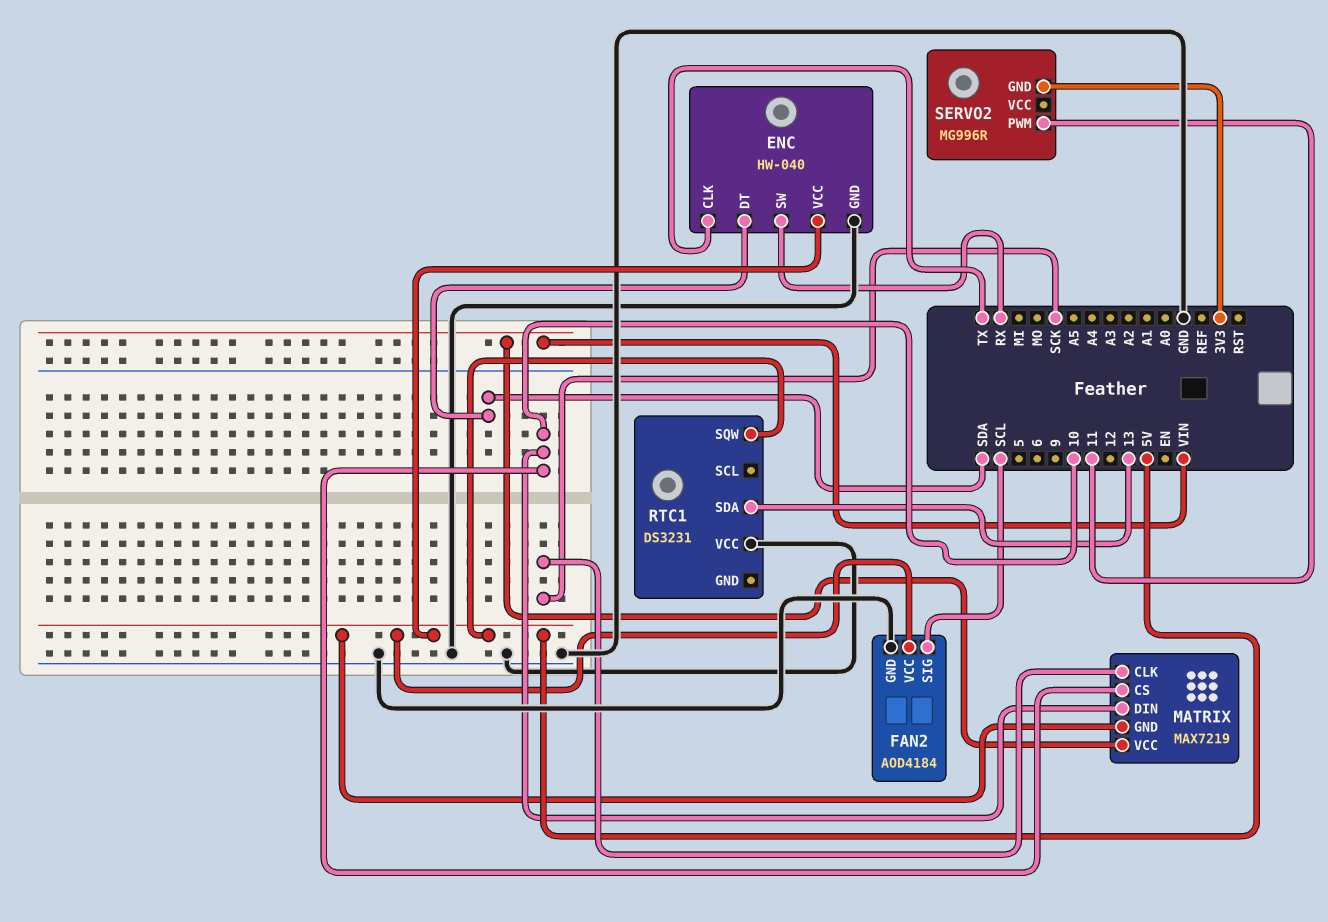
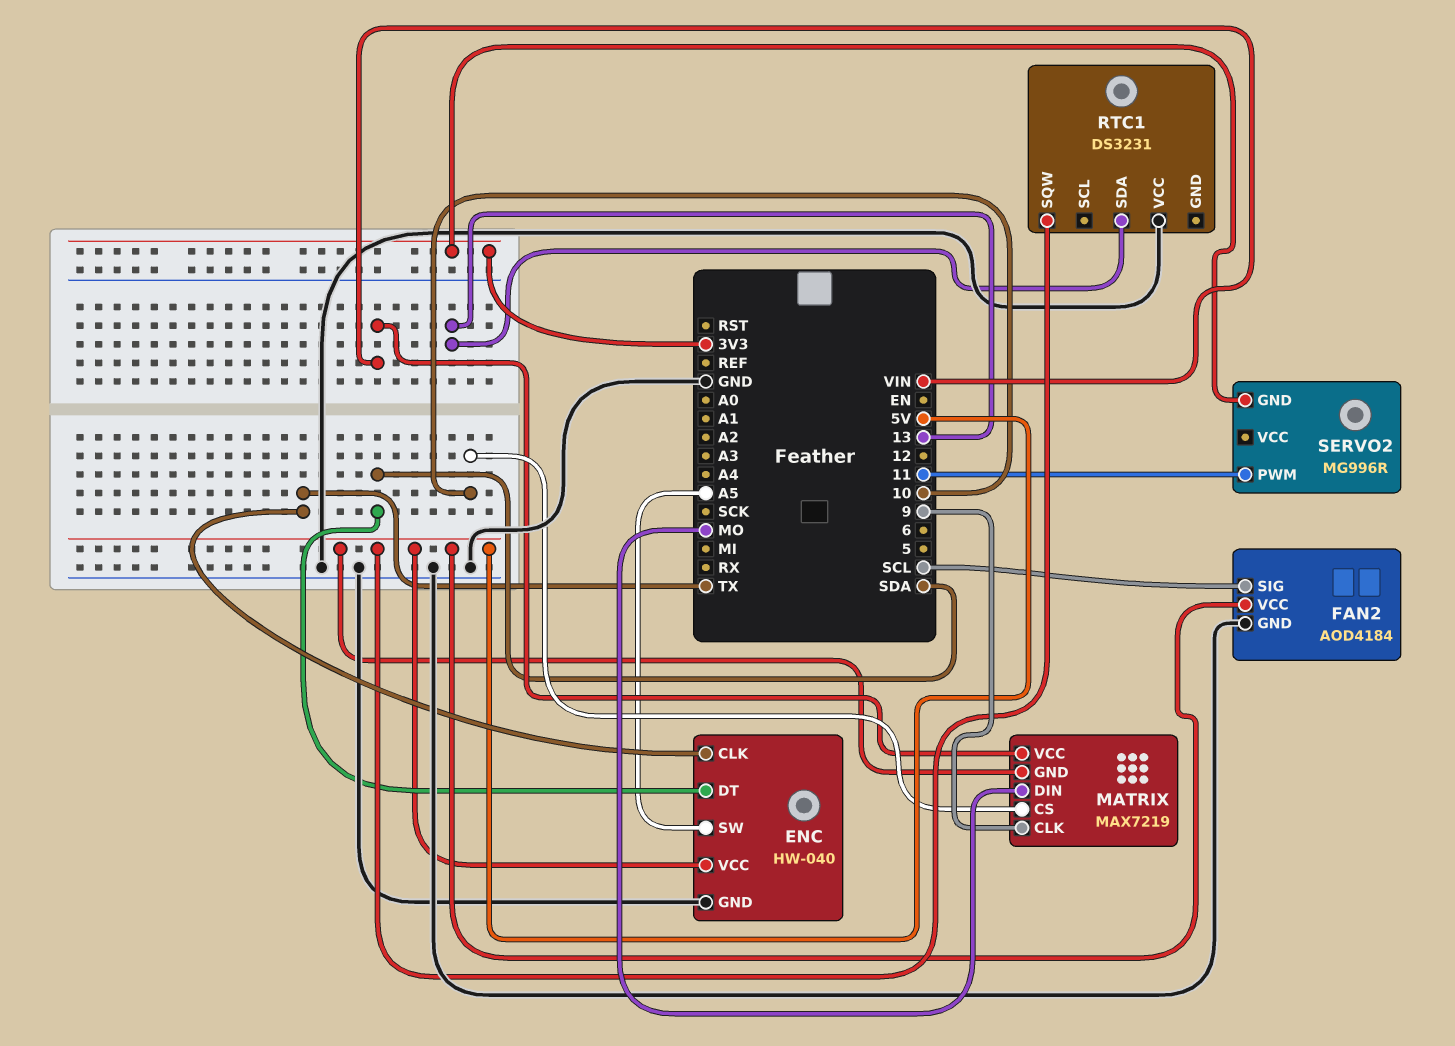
ENC pin SW: RX -> A5
MATRIX pin CLK: SCK -> 9
MATRIX pin DIN: 10 -> MO

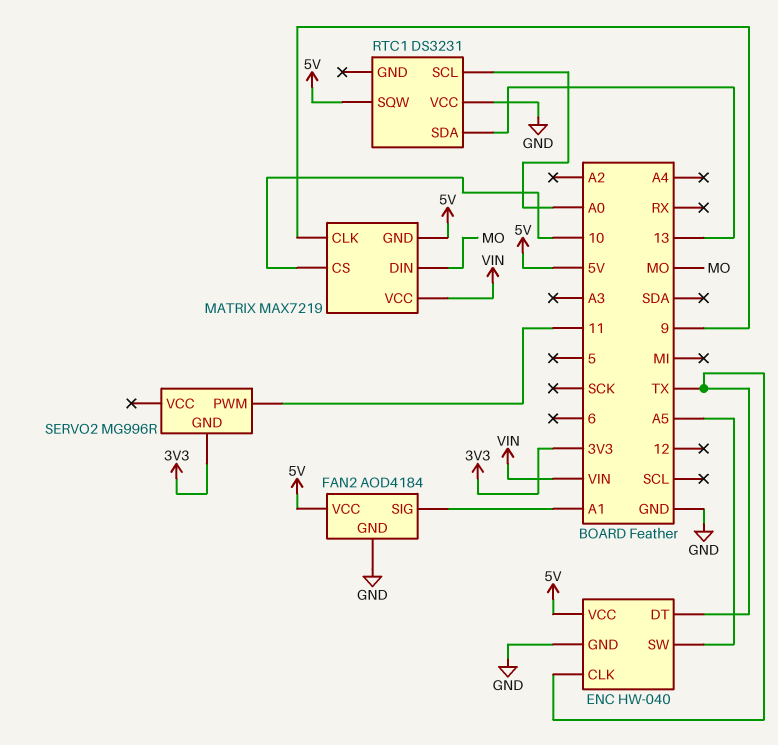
ENC pin DT: SDA -> TX
FAN2 pin SIG: SCL -> A1
RTC1 pin SCL: none -> A0

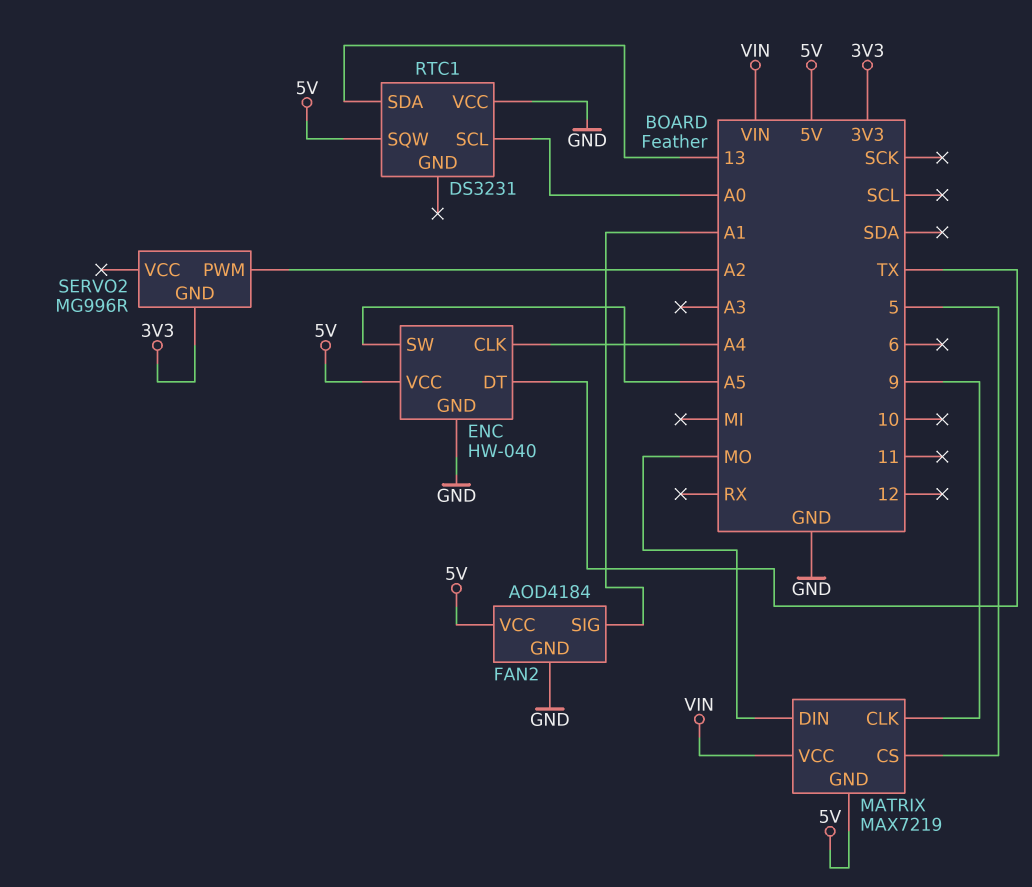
ENC pin CLK: TX -> A4
MATRIX pin CS: 10 -> 5
SERVO2 pin PWM: 11 -> A2

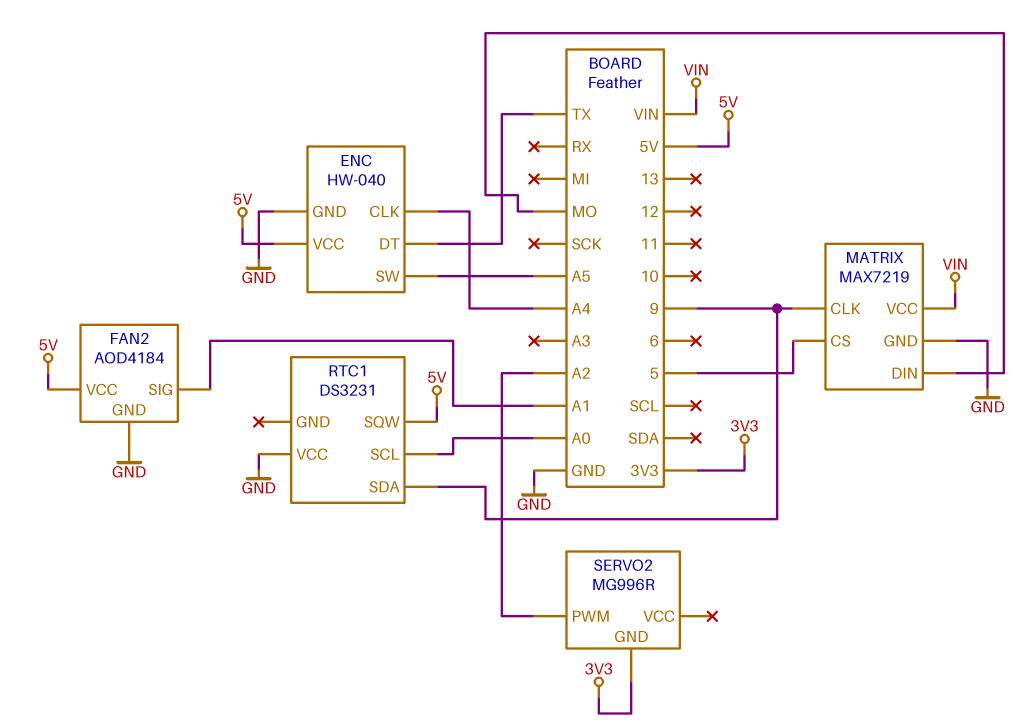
MATRIX pin GND: 5V -> GND
RTC1 pin SDA: 13 -> 9

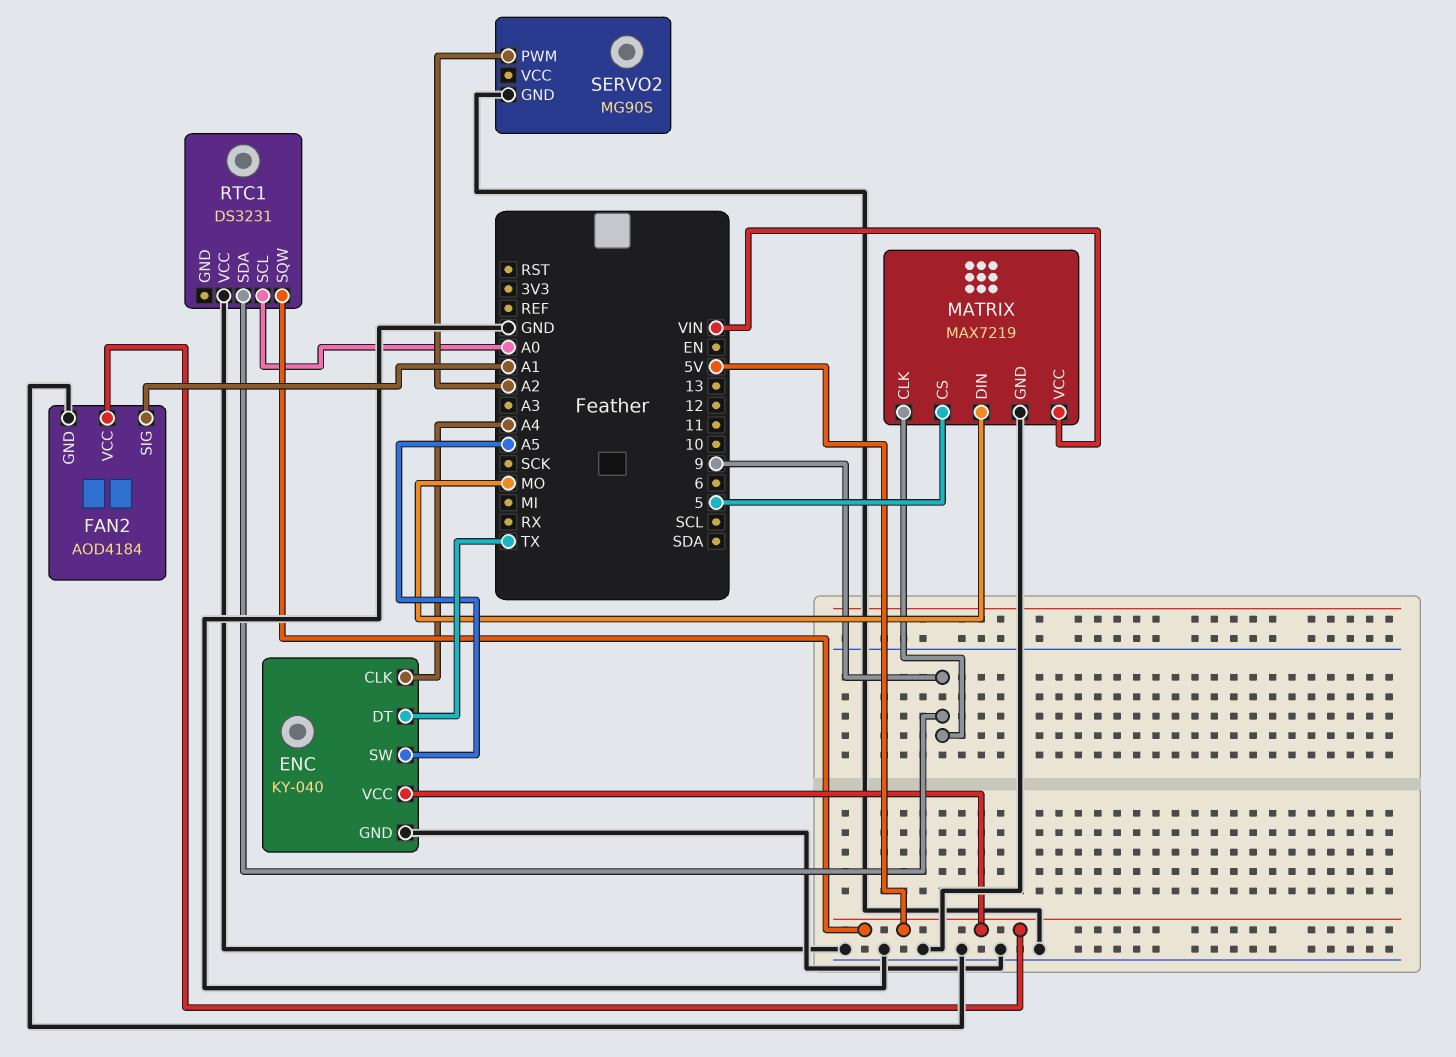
ENC: HW-040 -> KY-040
SERVO2: MG996R -> MG90S
SERVO2 pin GND: 3V3 -> GND

